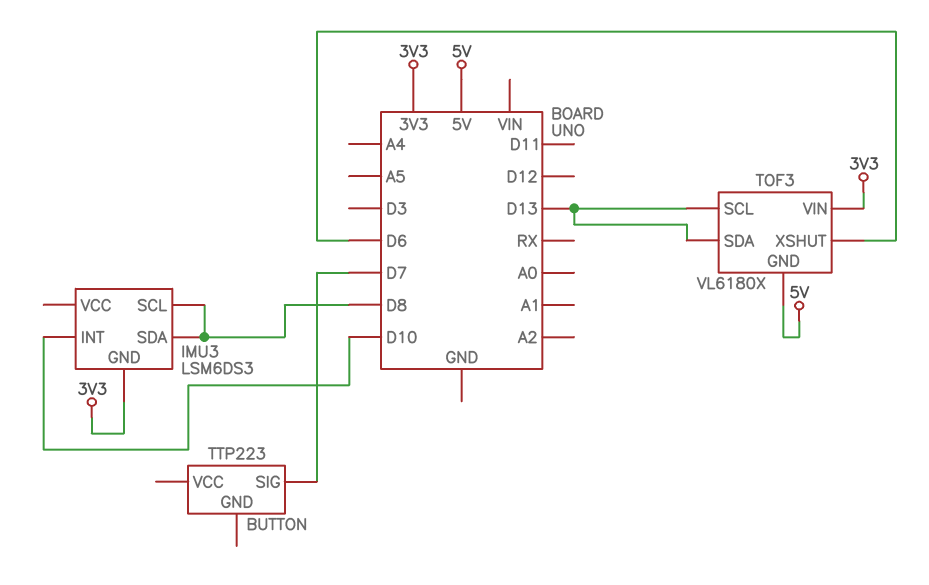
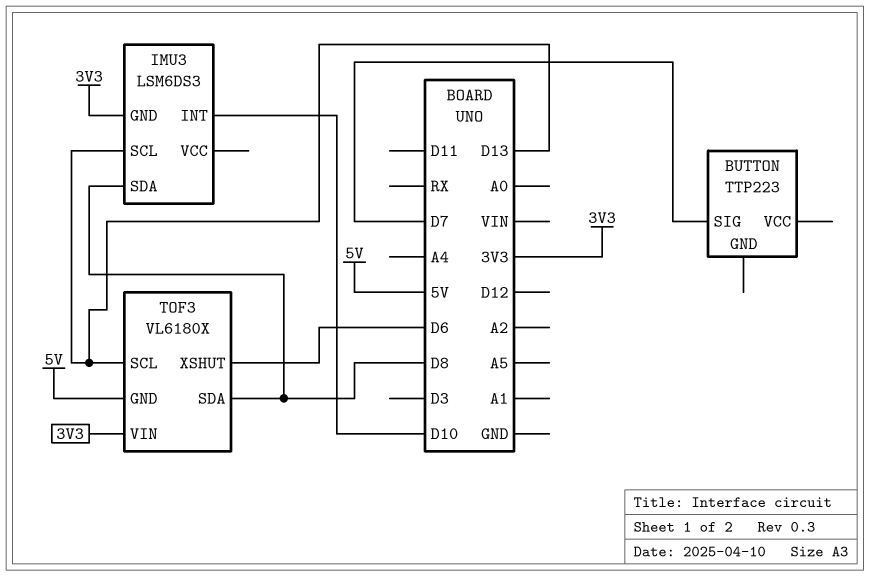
IMU3 pin SCL: D8 -> D13
TOF3 pin SDA: D13 -> D8

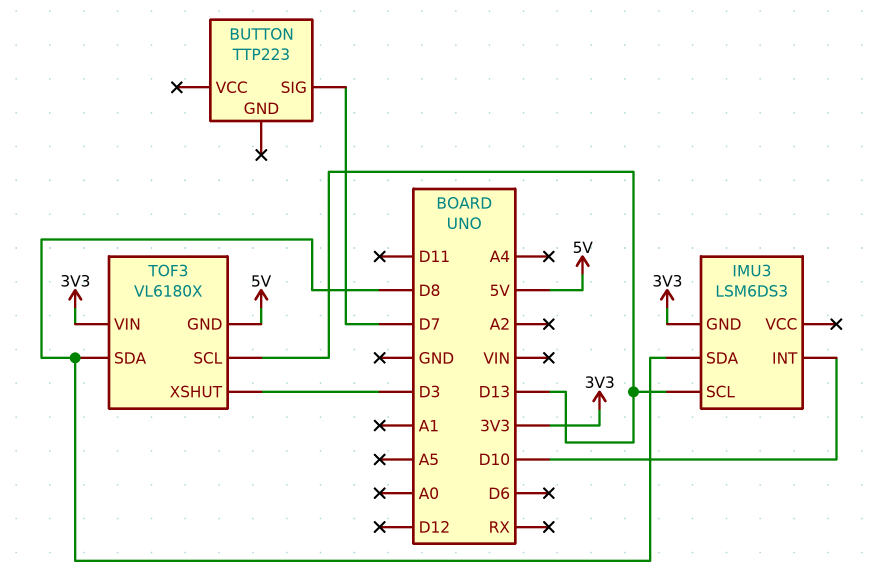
TOF3 pin XSHUT: D6 -> D3

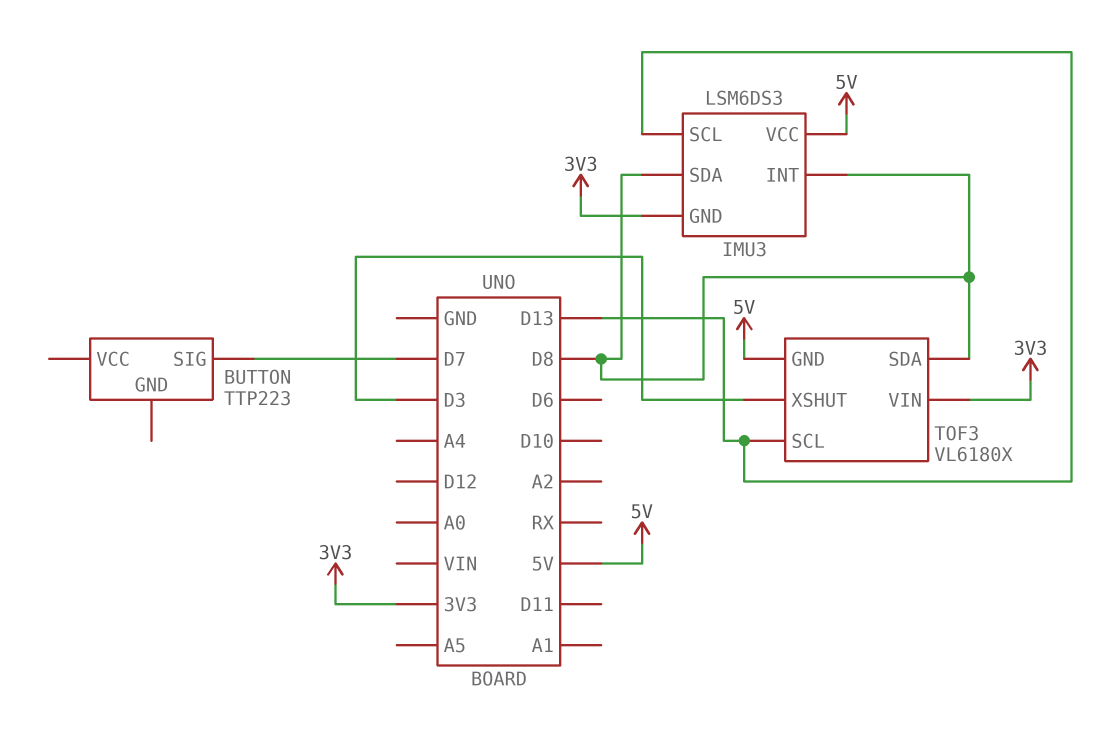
IMU3 pin INT: D10 -> D8
IMU3 pin VCC: none -> 5V

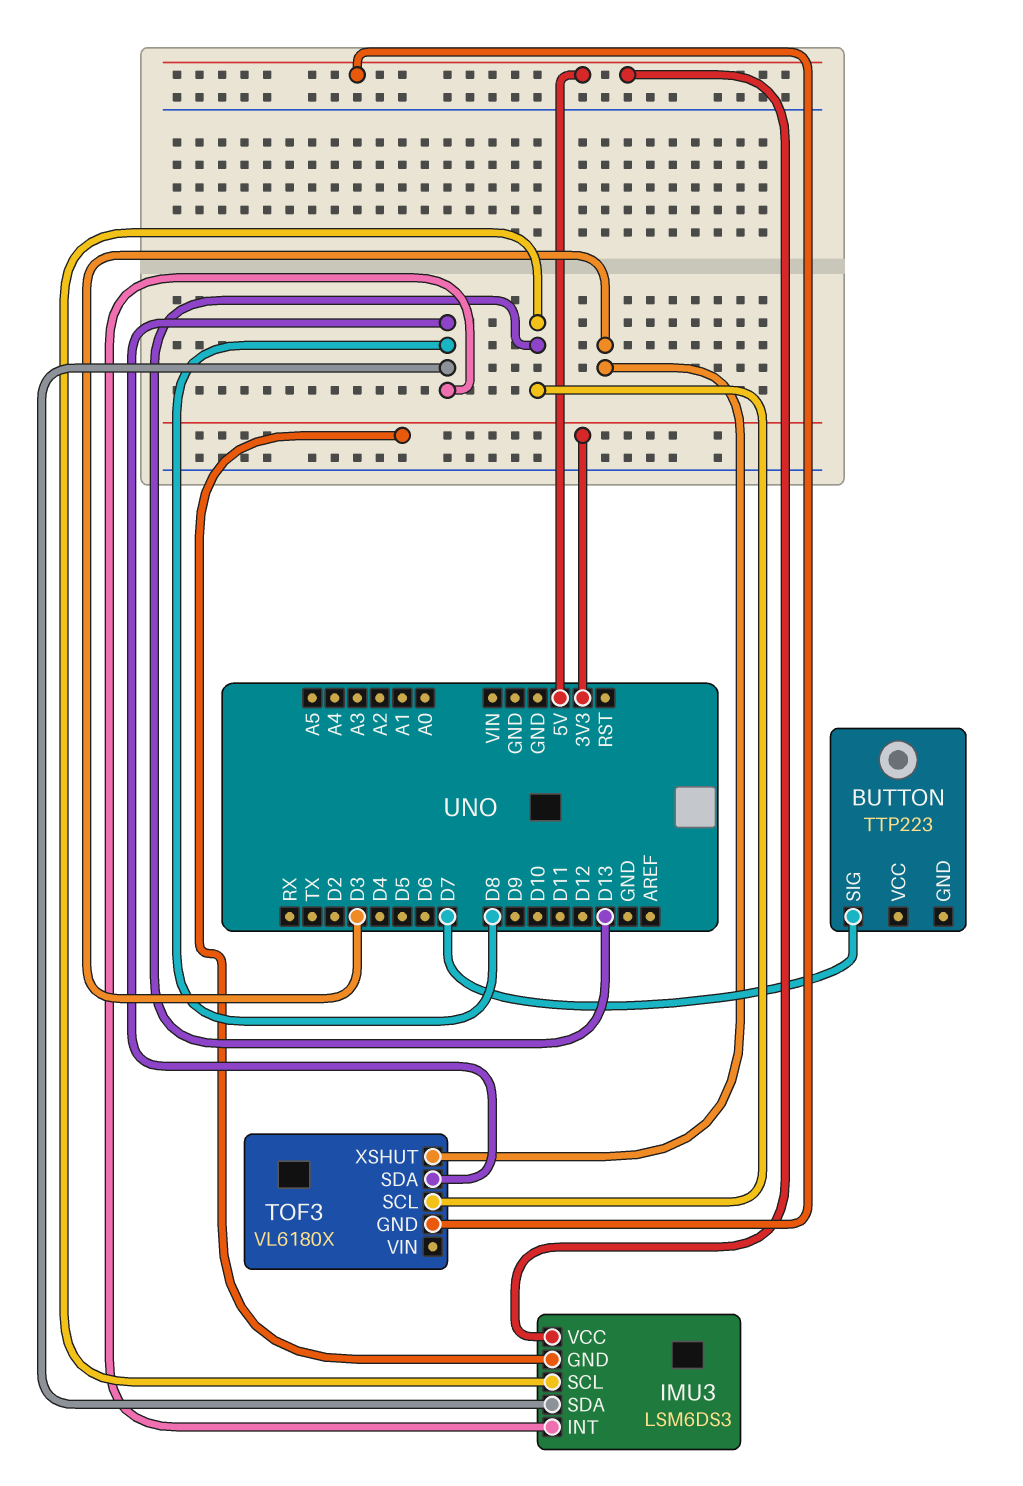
TOF3 pin VIN: 3V3 -> none

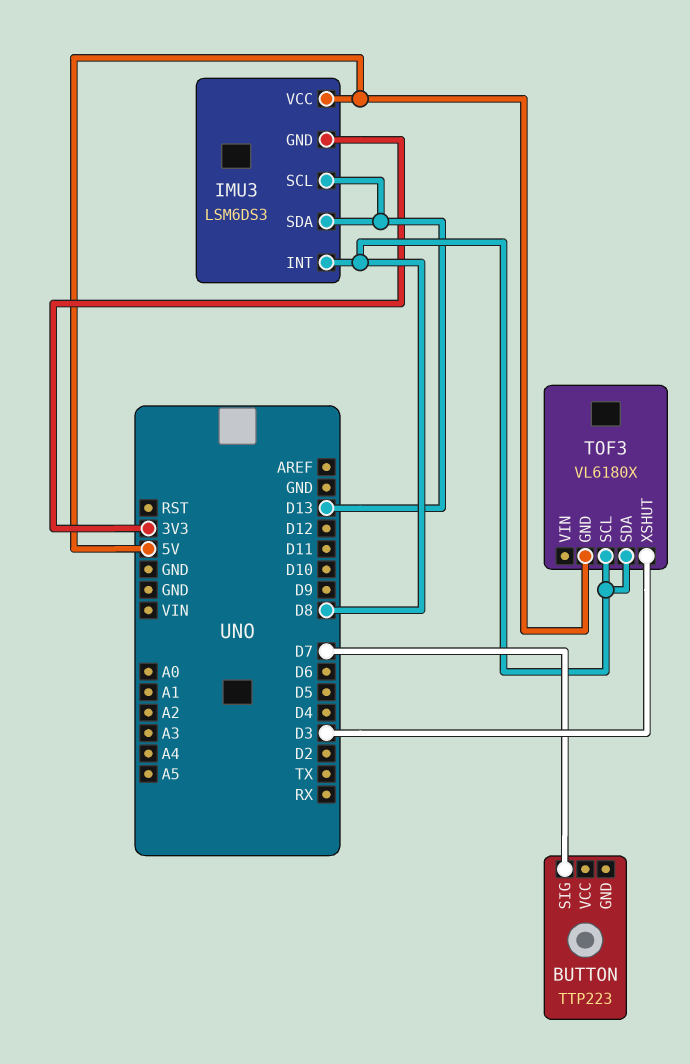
IMU3 pin SDA: D8 -> D13
TOF3 pin SCL: D13 -> D8

